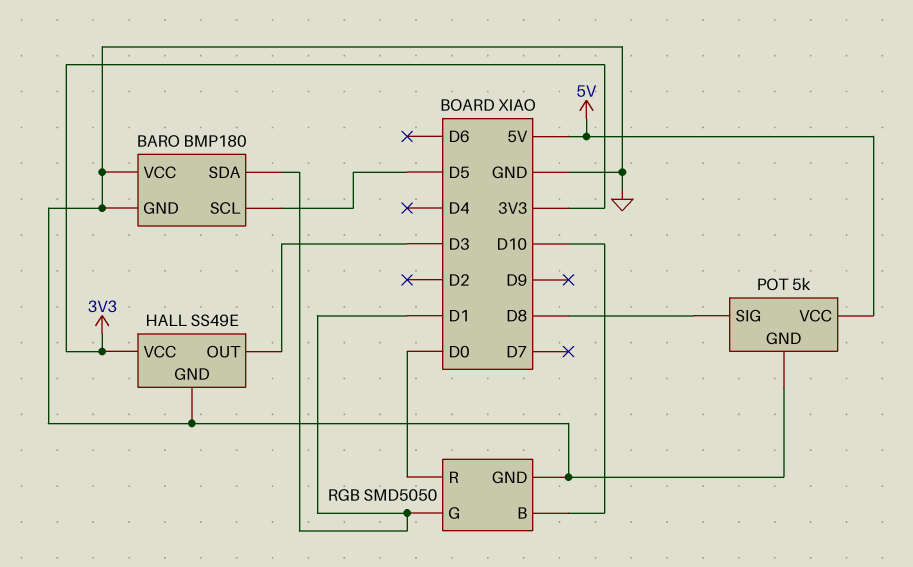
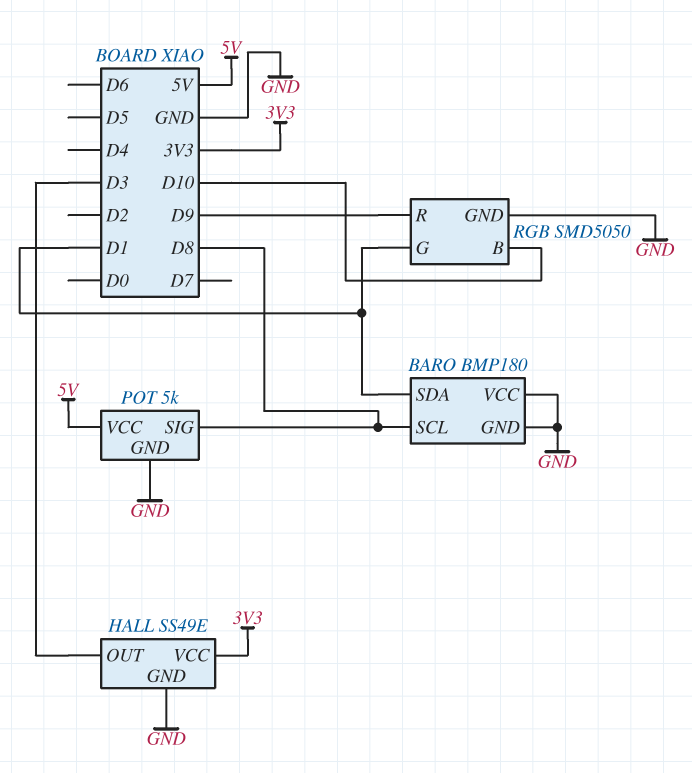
BARO pin SCL: D5 -> D8
RGB pin R: D0 -> D9

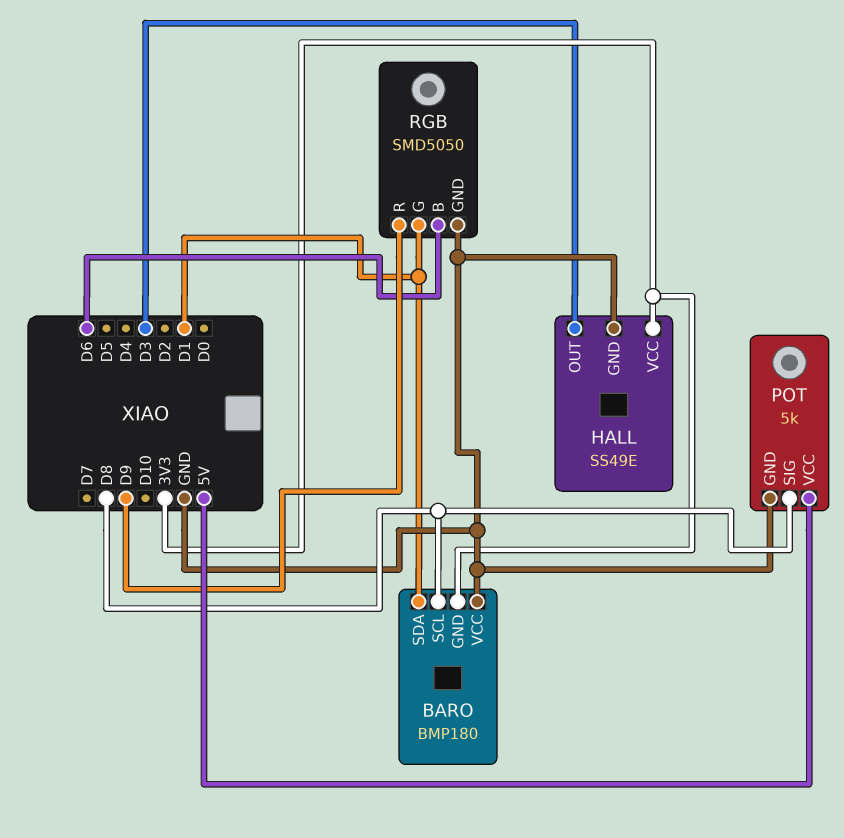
BARO pin GND: GND -> 3V3
RGB pin B: D10 -> D6

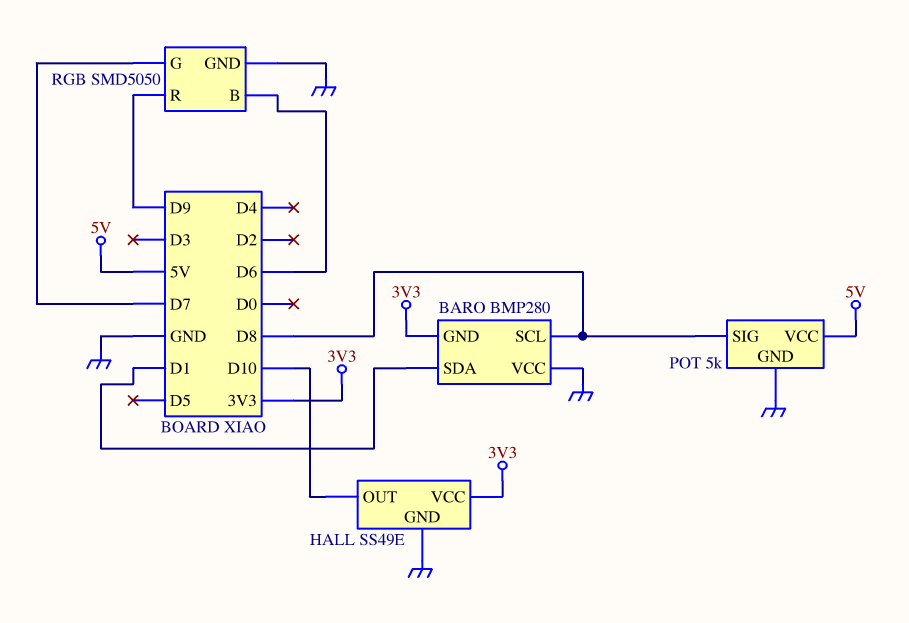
BARO: BMP180 -> BMP280
HALL pin OUT: D3 -> D10
RGB pin G: D1 -> D7

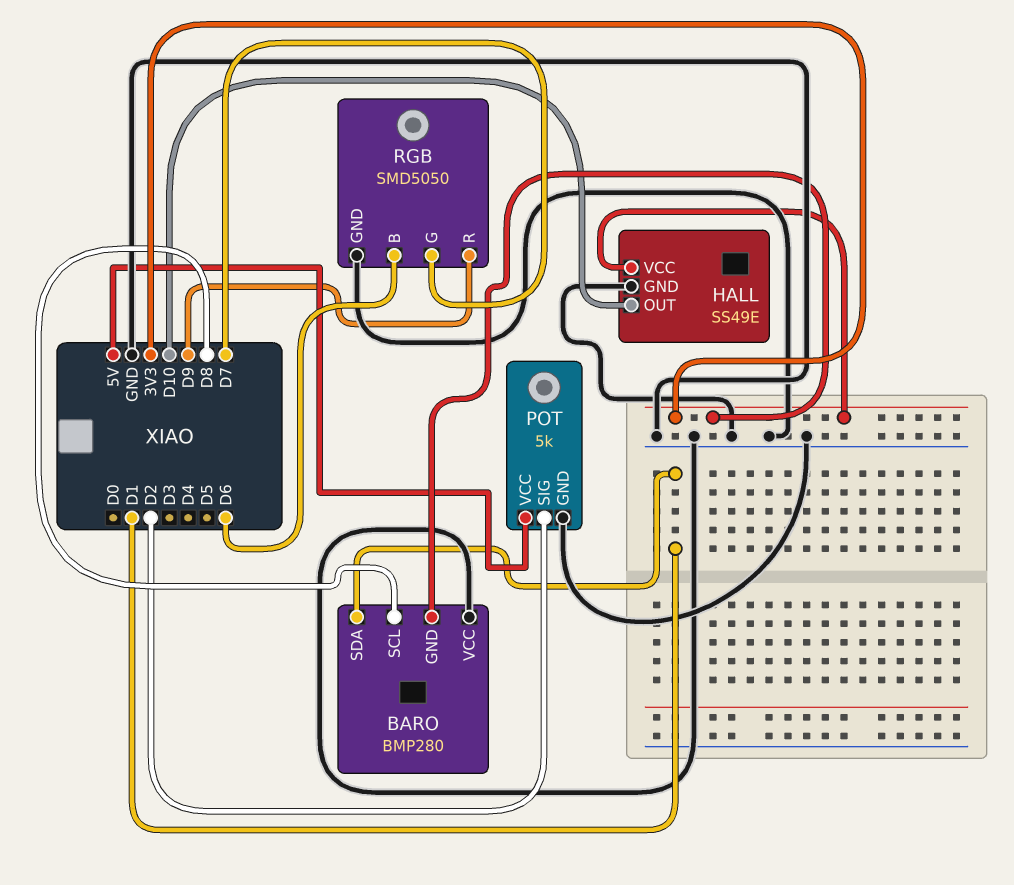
POT pin SIG: D8 -> D2

